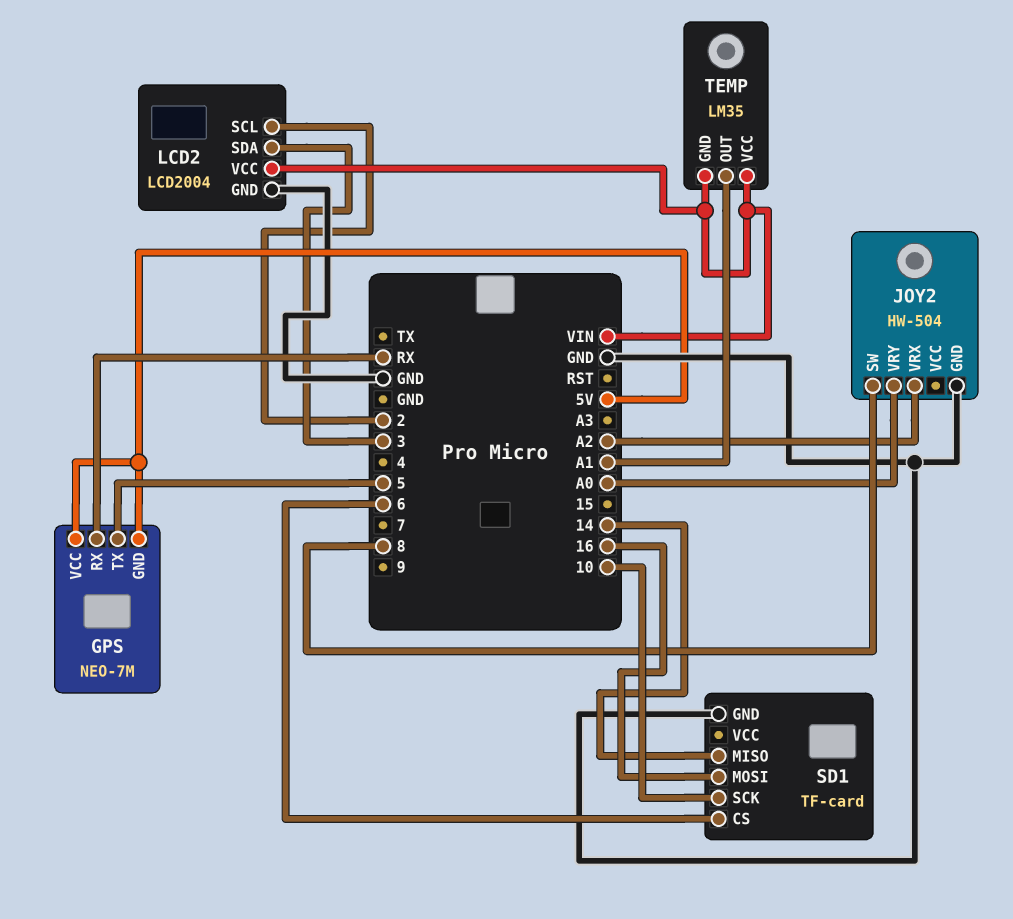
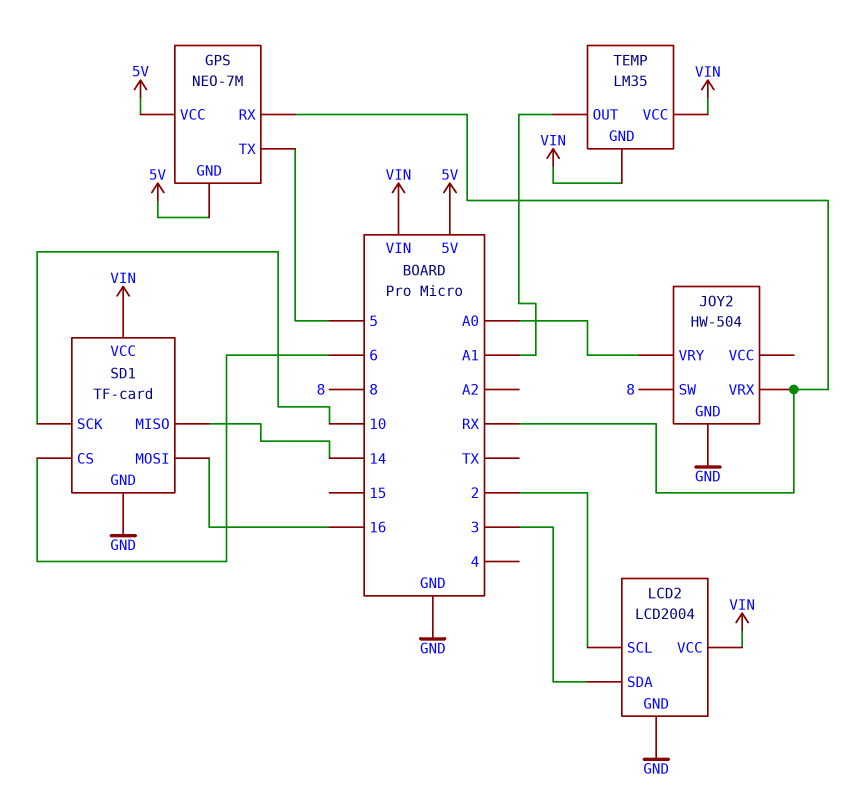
JOY2 pin VRX: A2 -> RX
SD1 pin VCC: none -> VIN

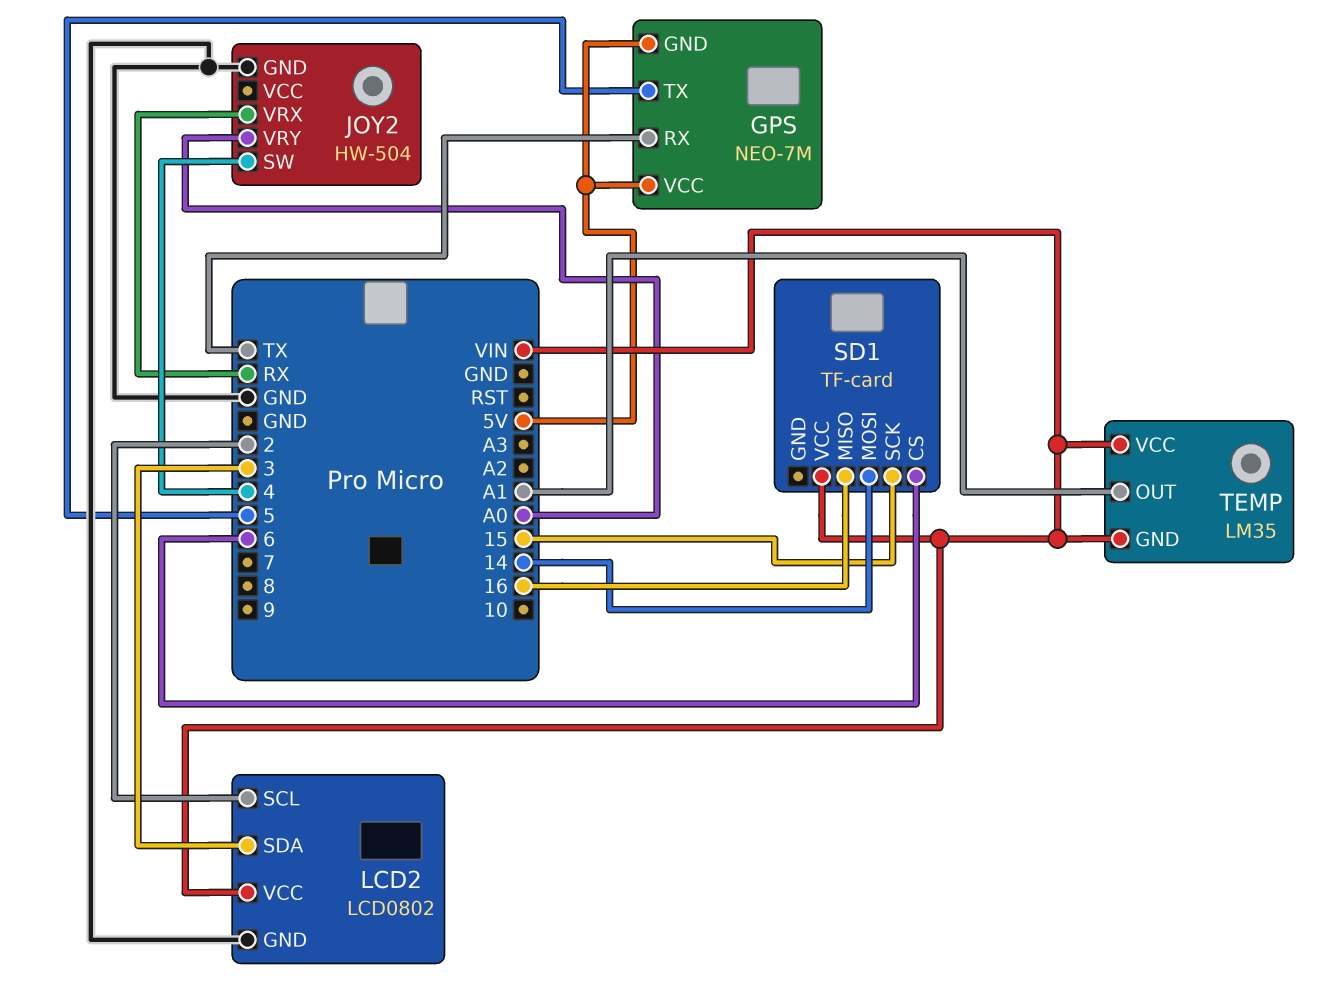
GPS pin RX: RX -> TX
JOY2 pin SW: 8 -> 4
LCD2: LCD2004 -> LCD0802
SD1 pin GND: GND -> none
SD1 pin MISO: 14 -> 16
SD1 pin MOSI: 16 -> 14
SD1 pin SCK: 10 -> 15

